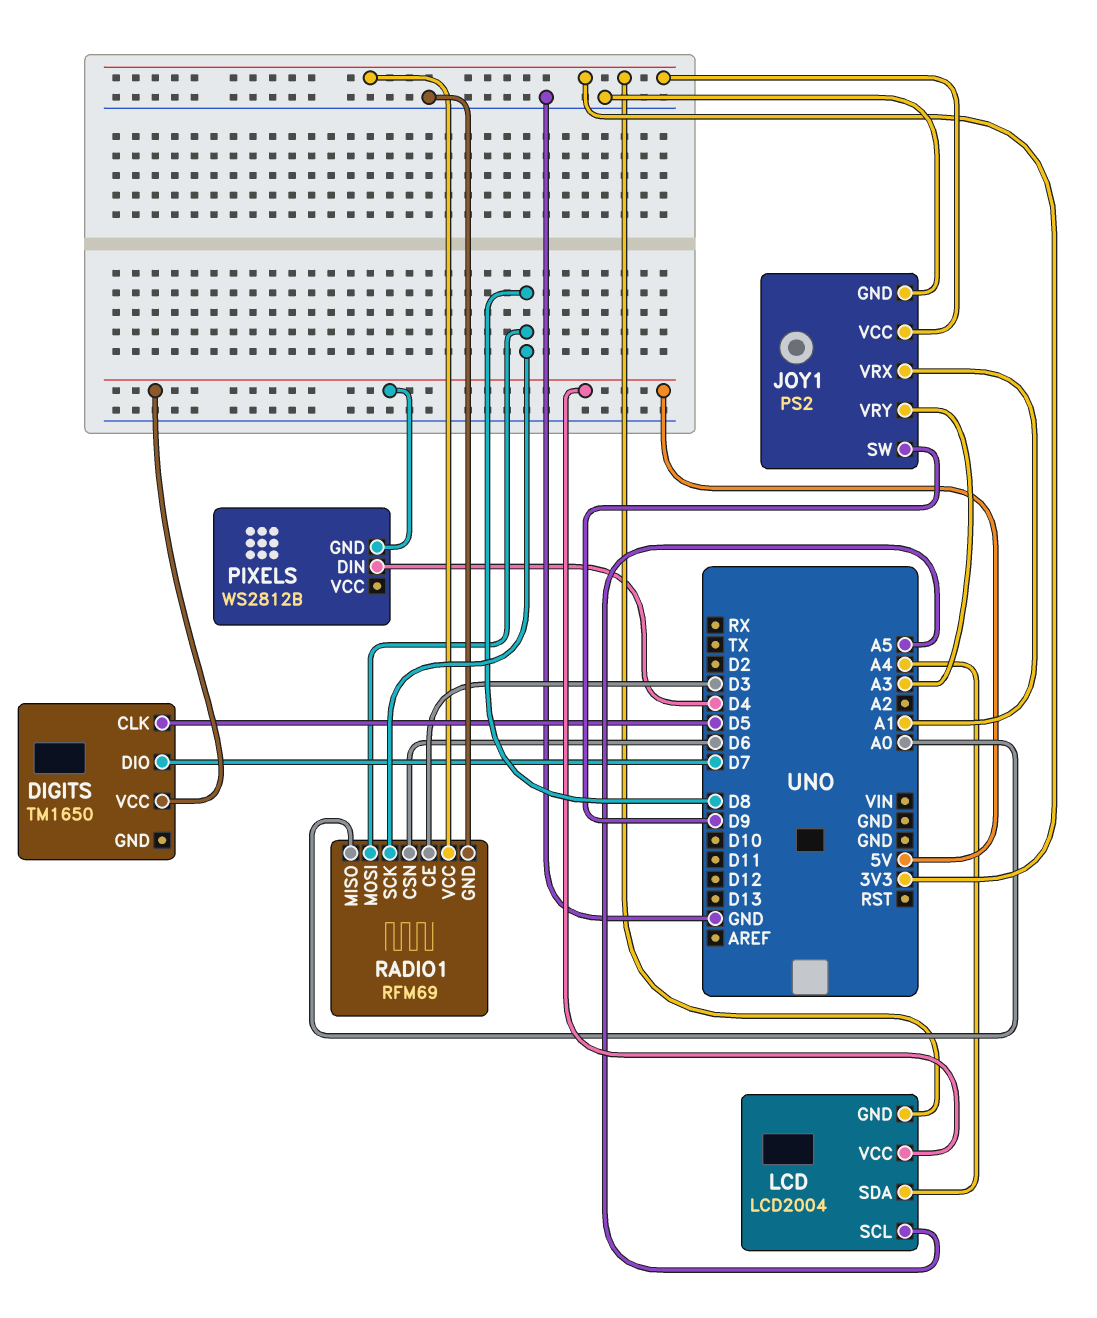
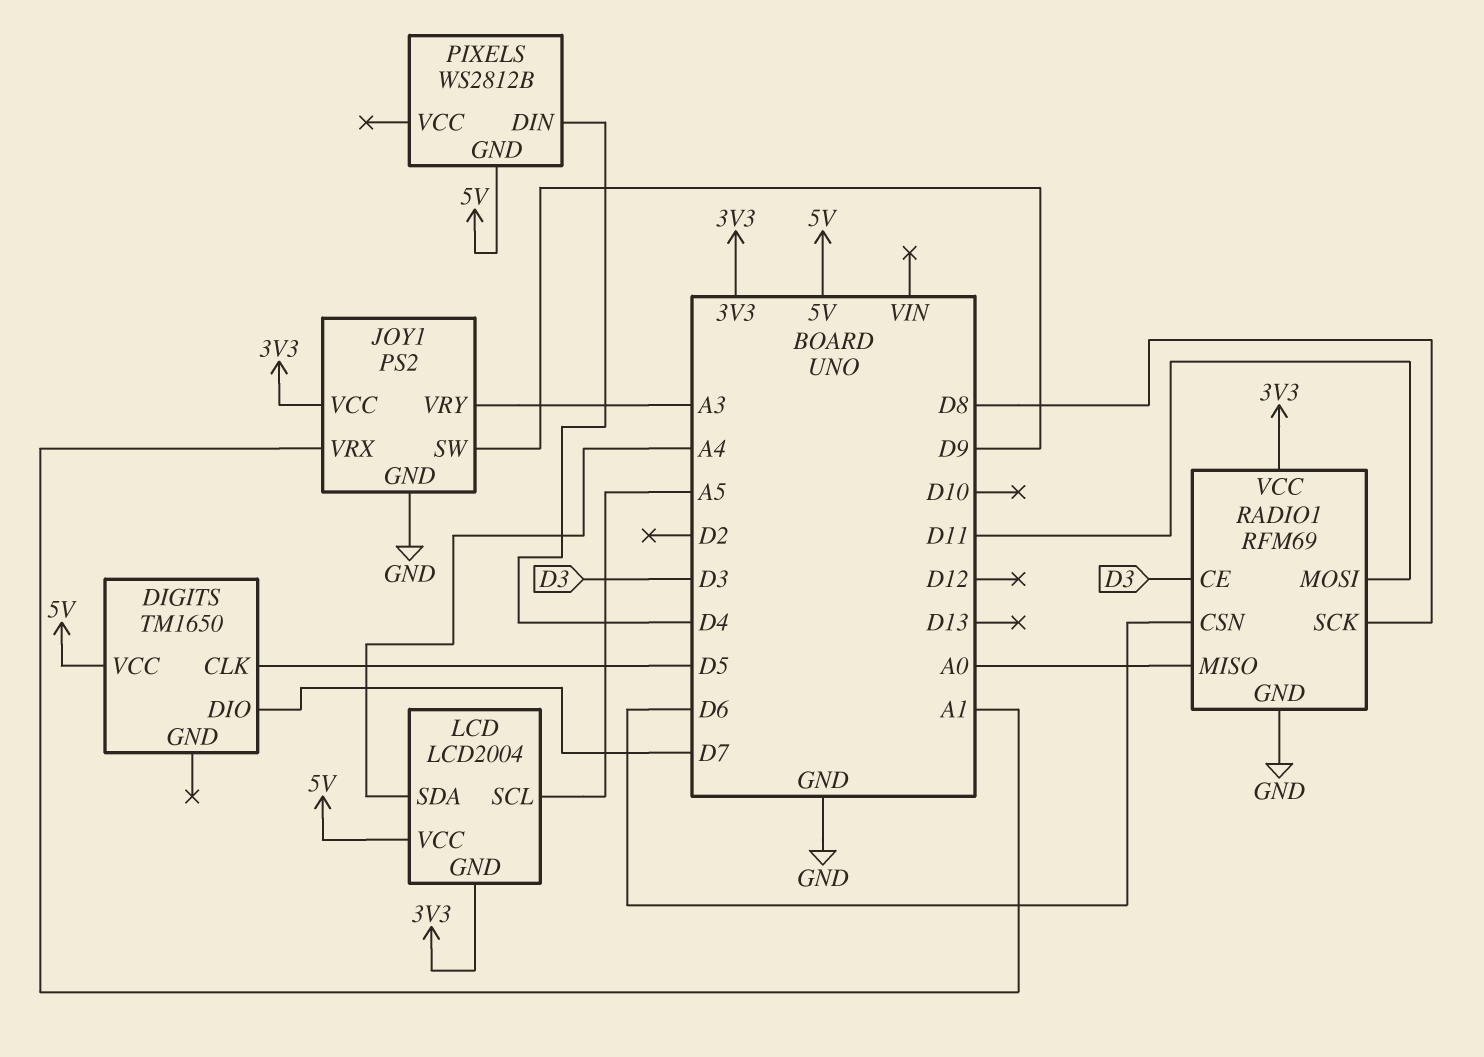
RADIO1 pin MOSI: D8 -> D11

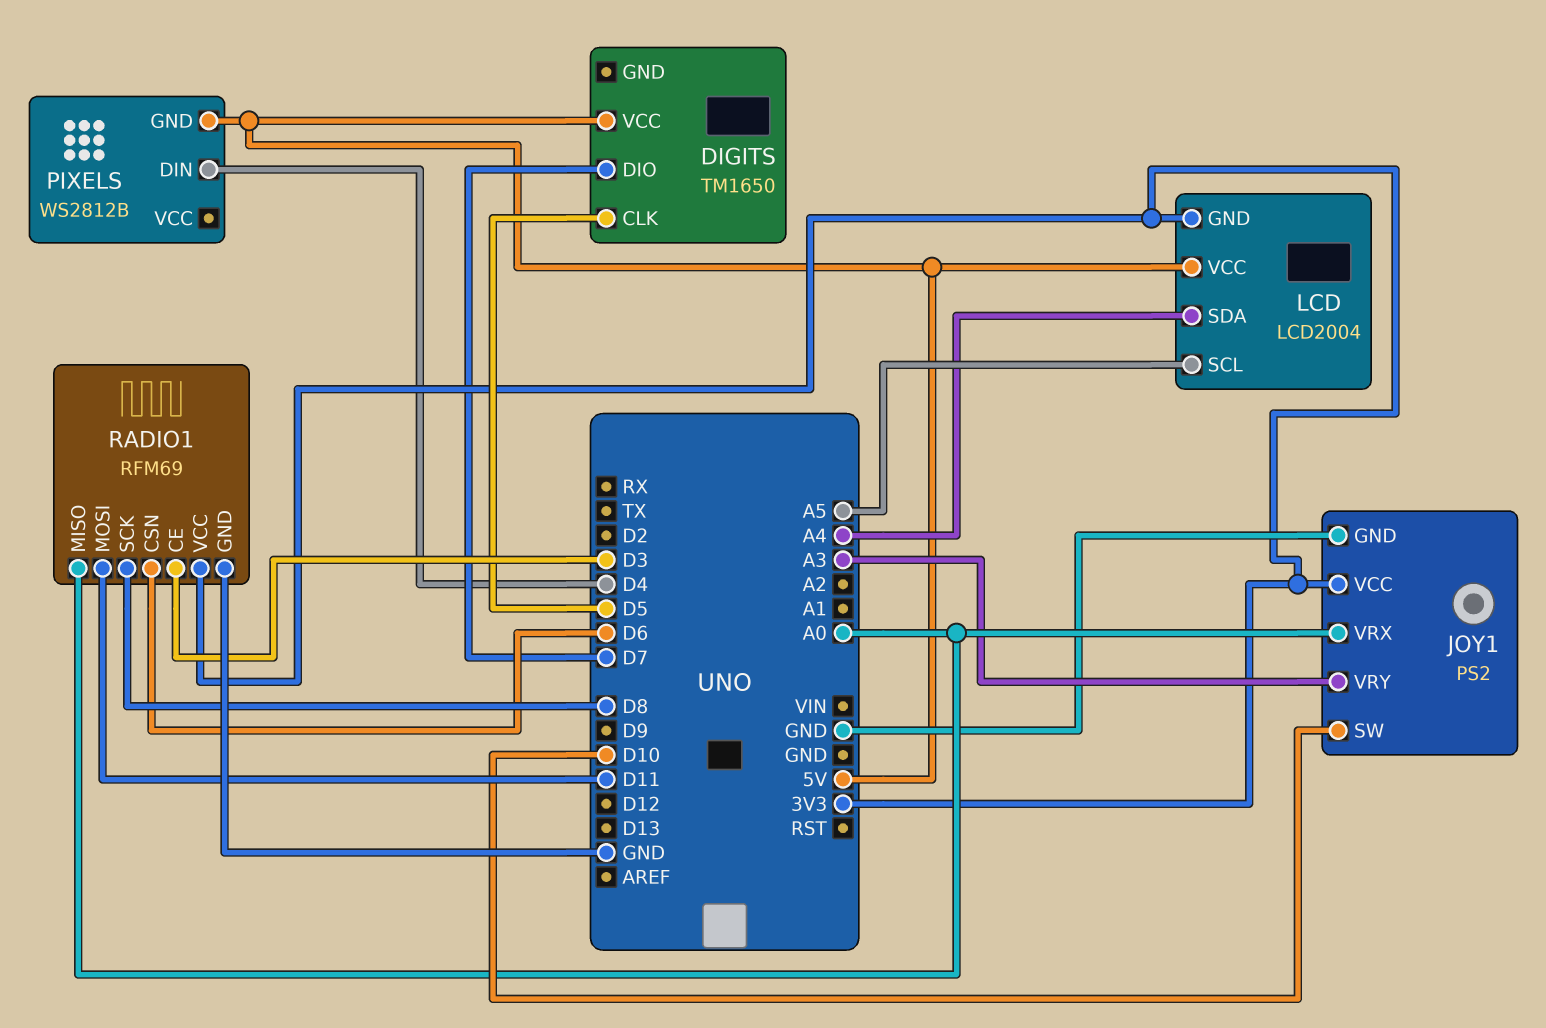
JOY1 pin SW: D9 -> D10
JOY1 pin VRX: A1 -> A0

